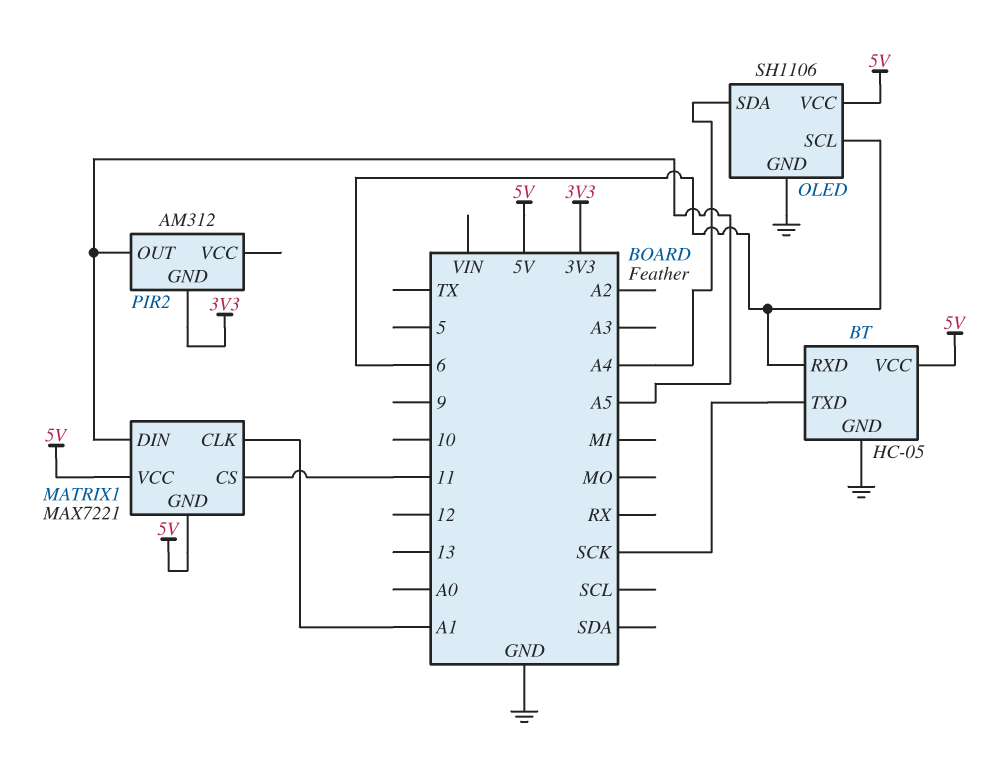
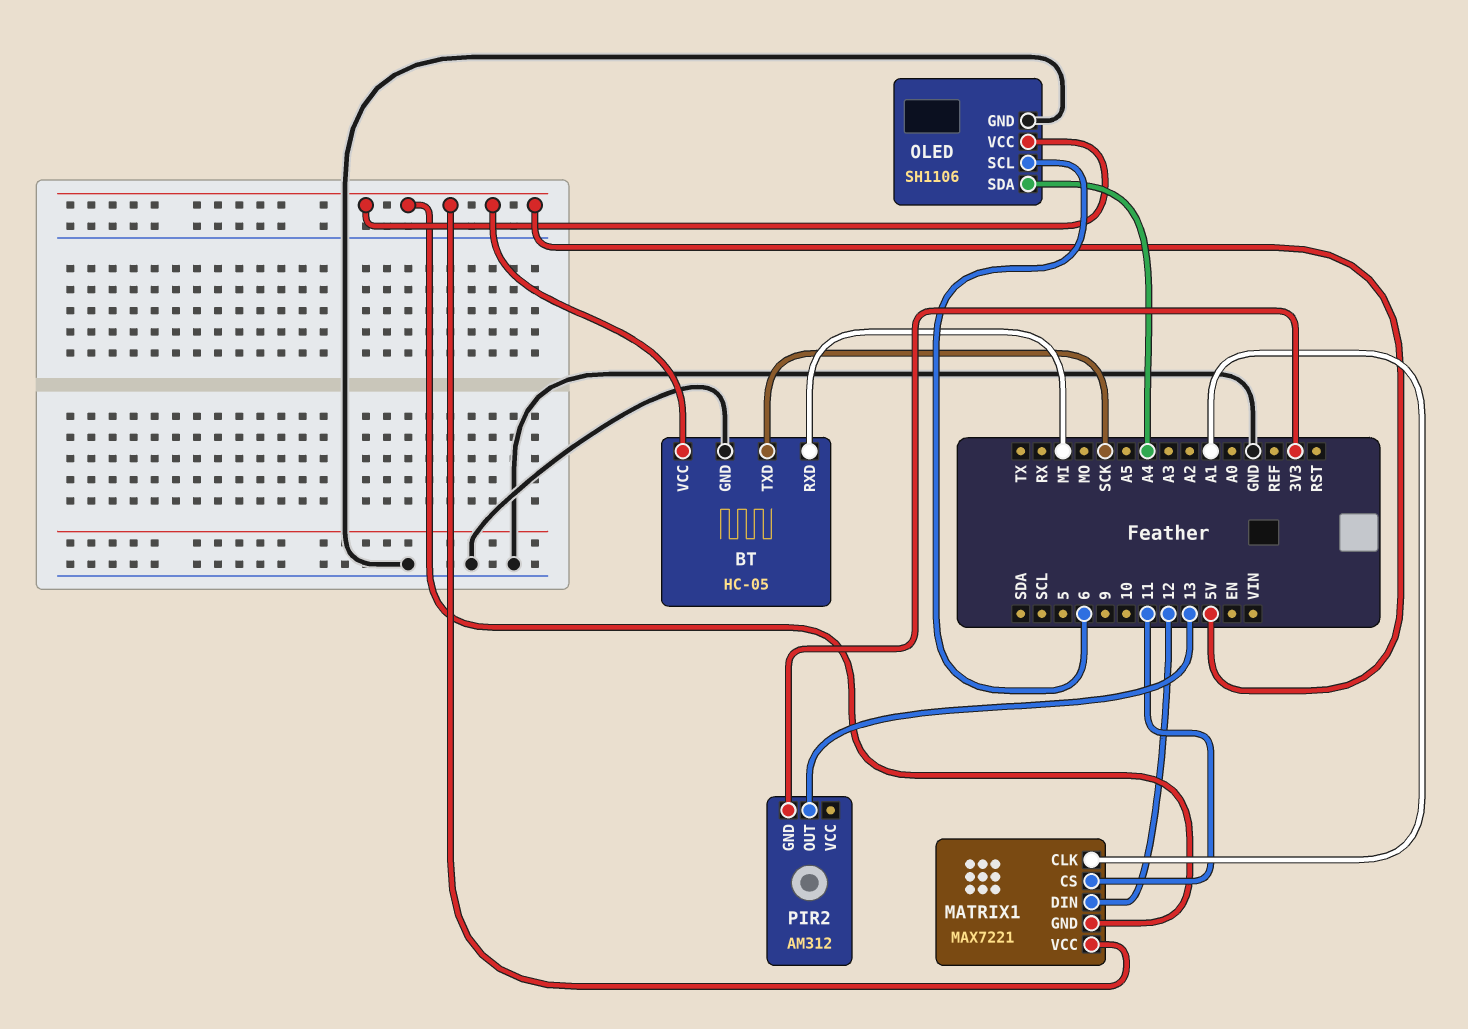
BT pin RXD: 6 -> MI
MATRIX1 pin DIN: A5 -> 12
PIR2 pin OUT: A5 -> 13

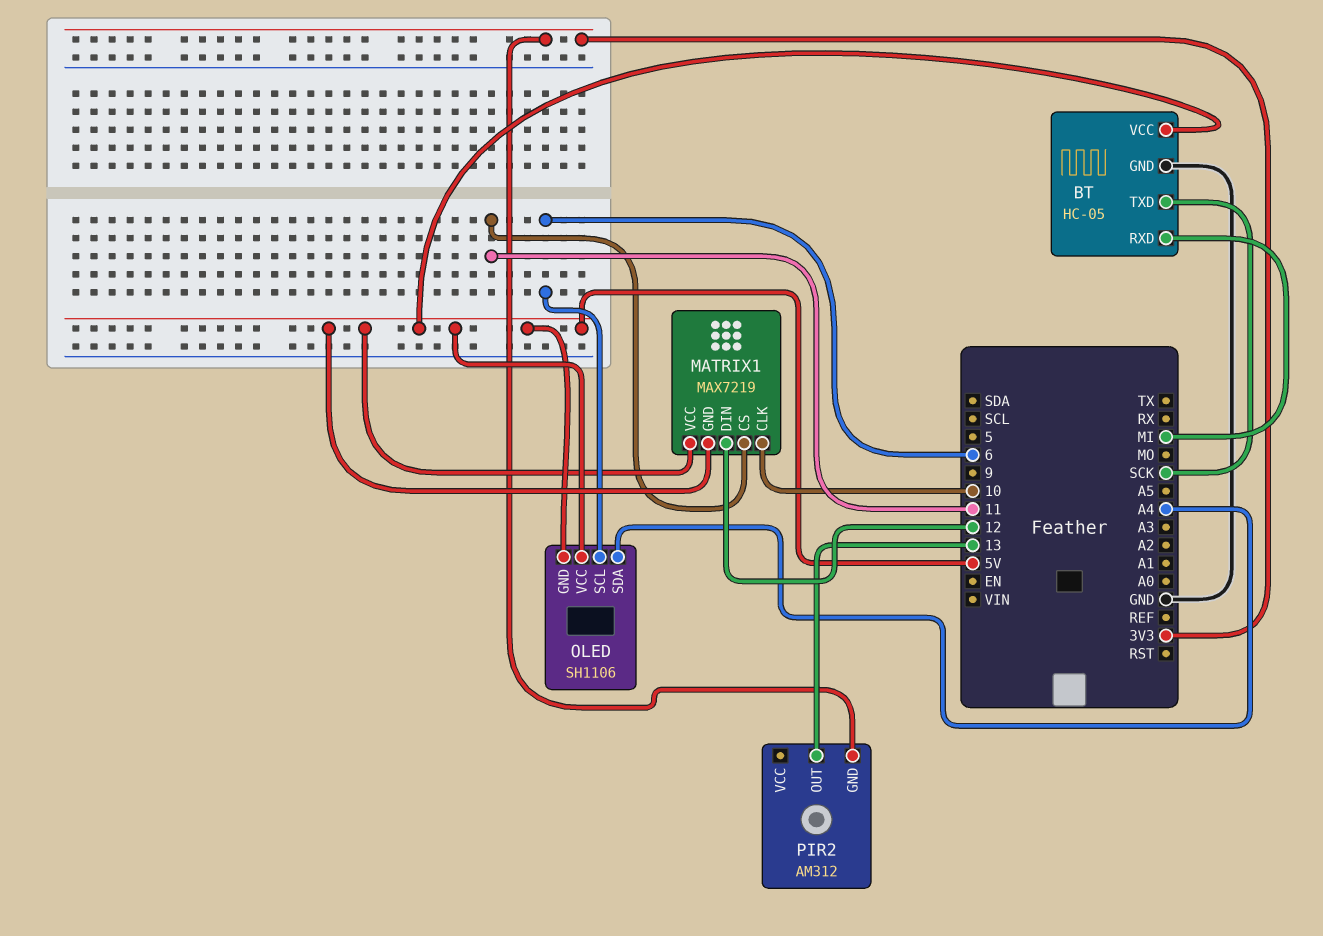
MATRIX1: MAX7221 -> MAX7219
MATRIX1 pin CLK: A1 -> 10
OLED pin GND: GND -> 5V

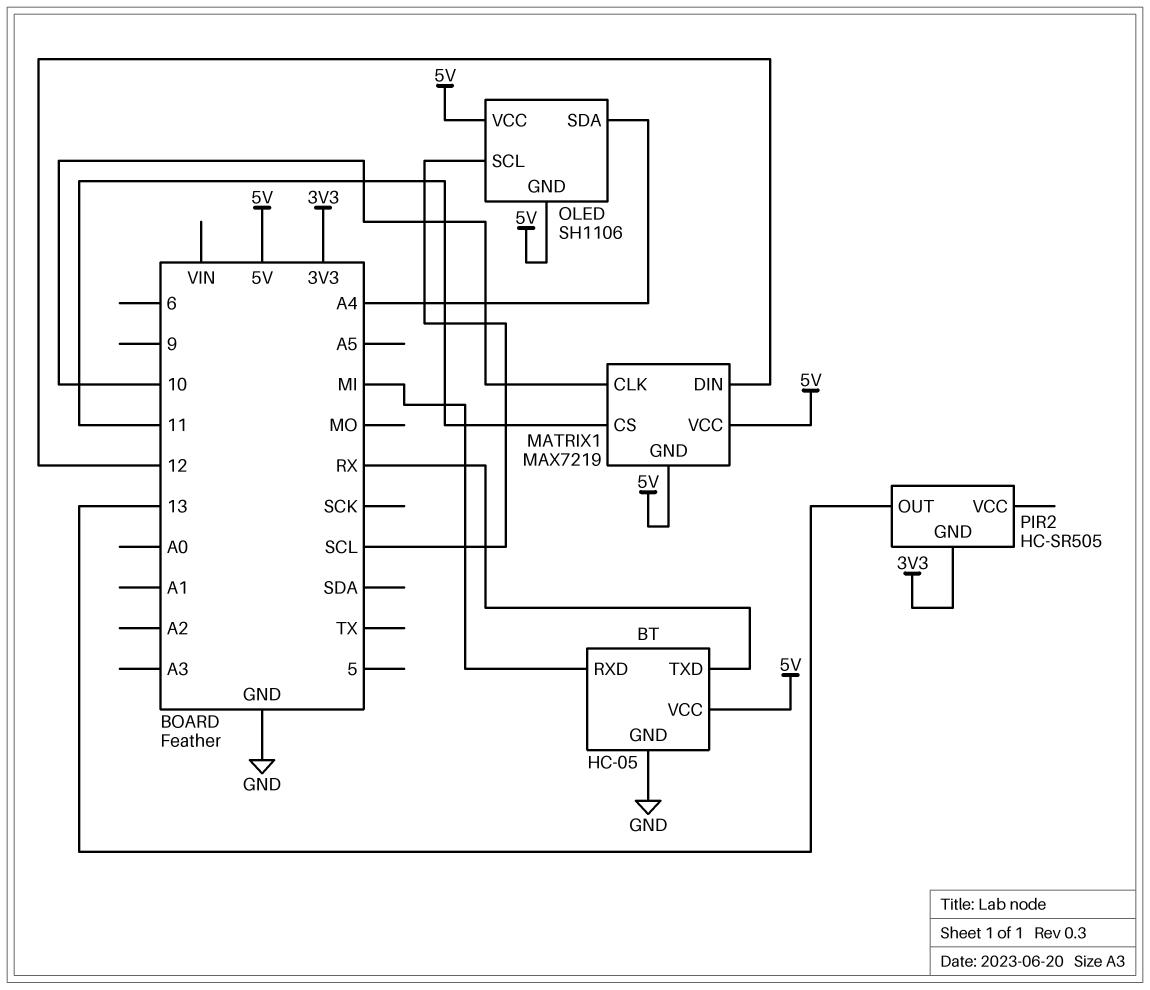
BT pin TXD: SCK -> RX
OLED pin SCL: 6 -> SCL
PIR2: AM312 -> HC-SR505

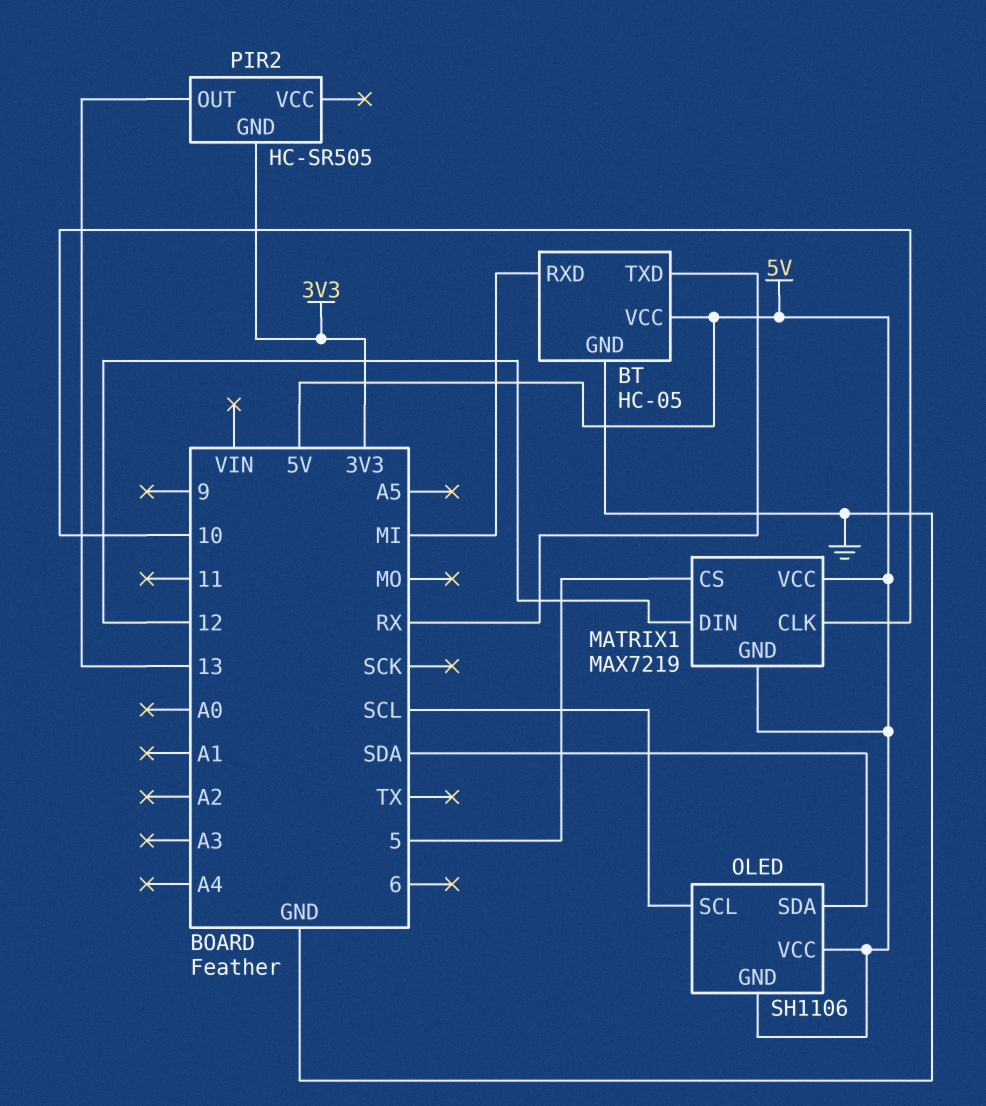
MATRIX1 pin CS: 11 -> 5
OLED pin SDA: A4 -> SDA

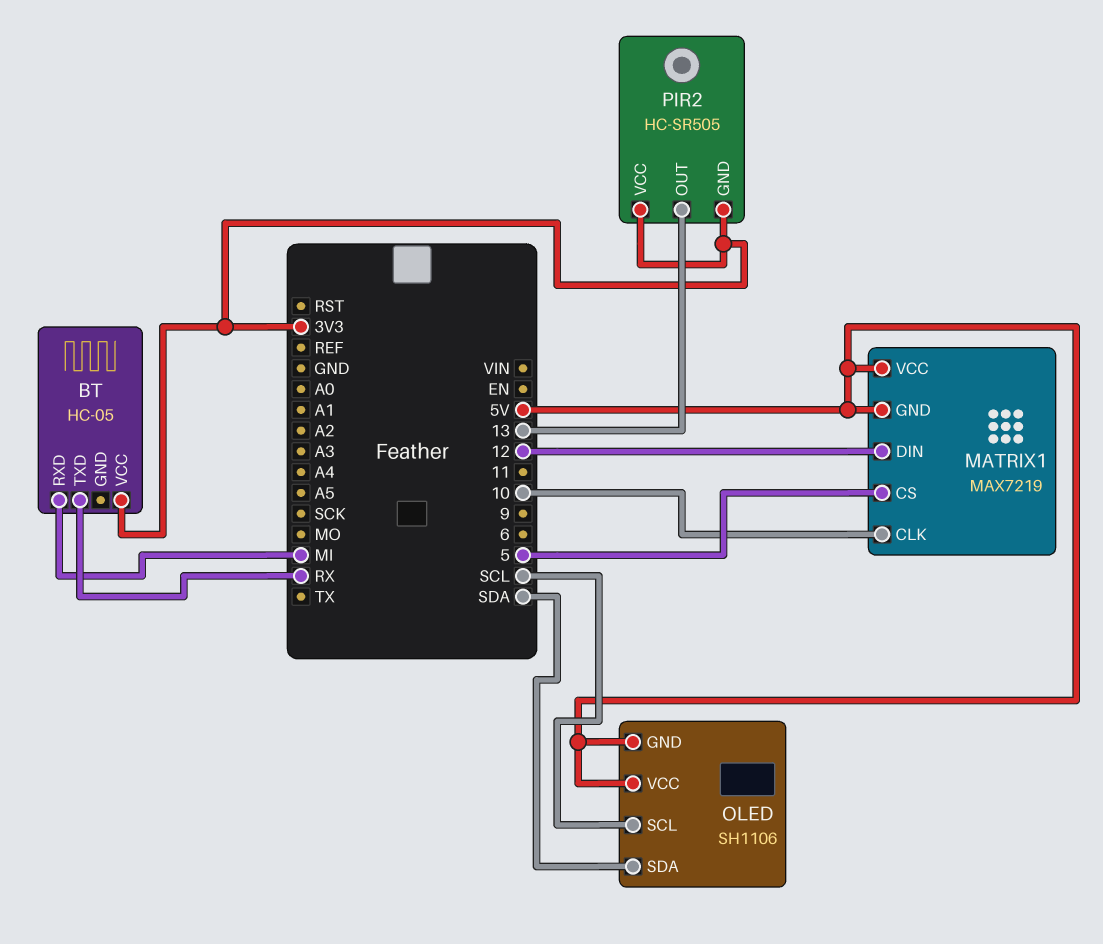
BT pin GND: GND -> none
BT pin VCC: 5V -> 3V3
PIR2 pin VCC: none -> 3V3

